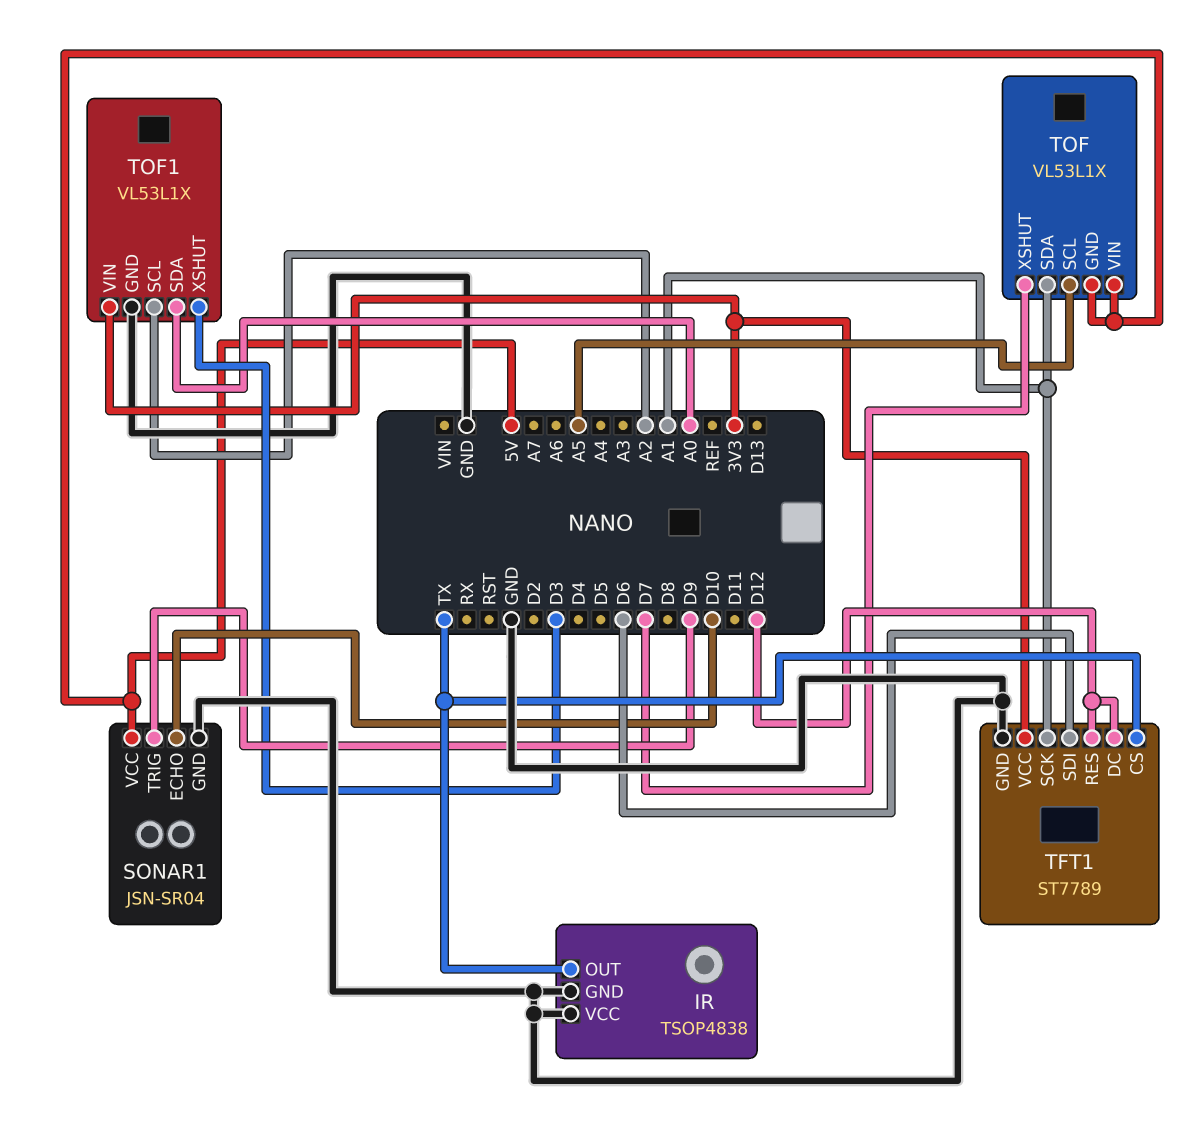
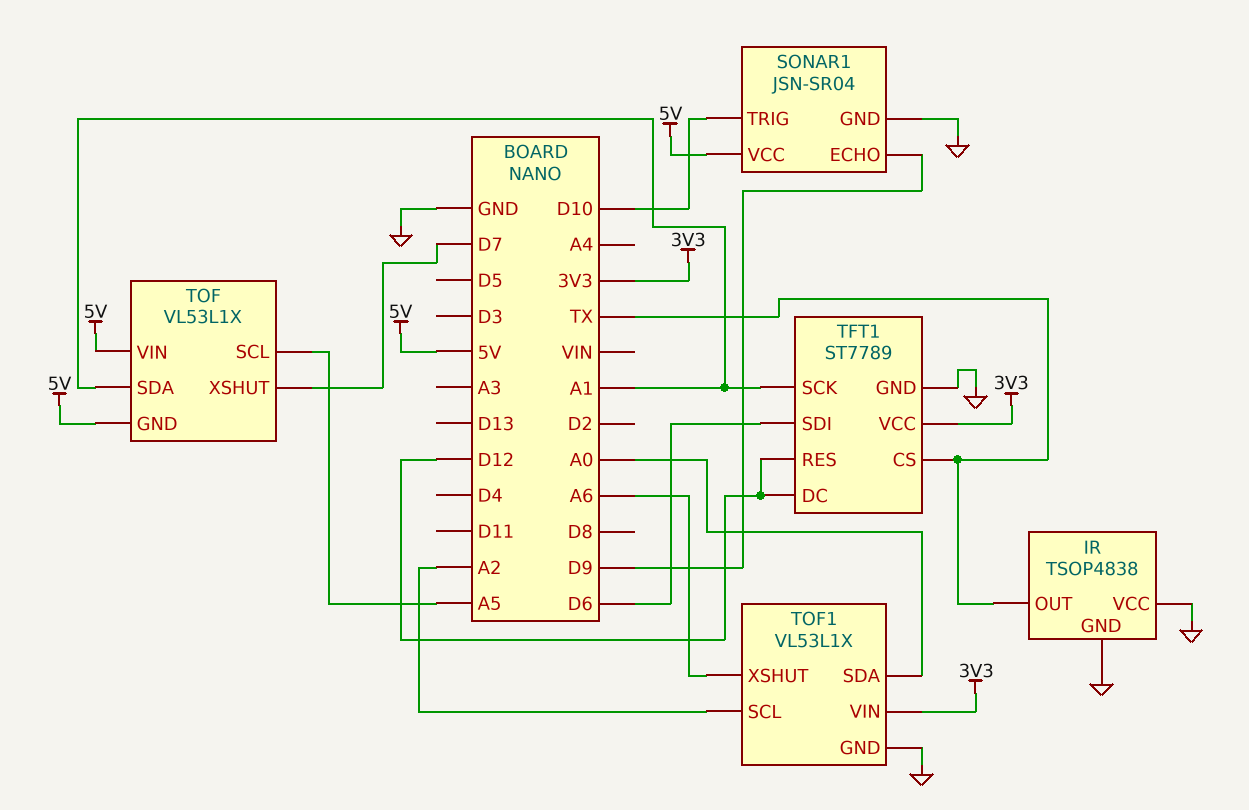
SONAR1 pin ECHO: D10 -> D9
SONAR1 pin TRIG: D9 -> D10
TOF1 pin XSHUT: D3 -> A6

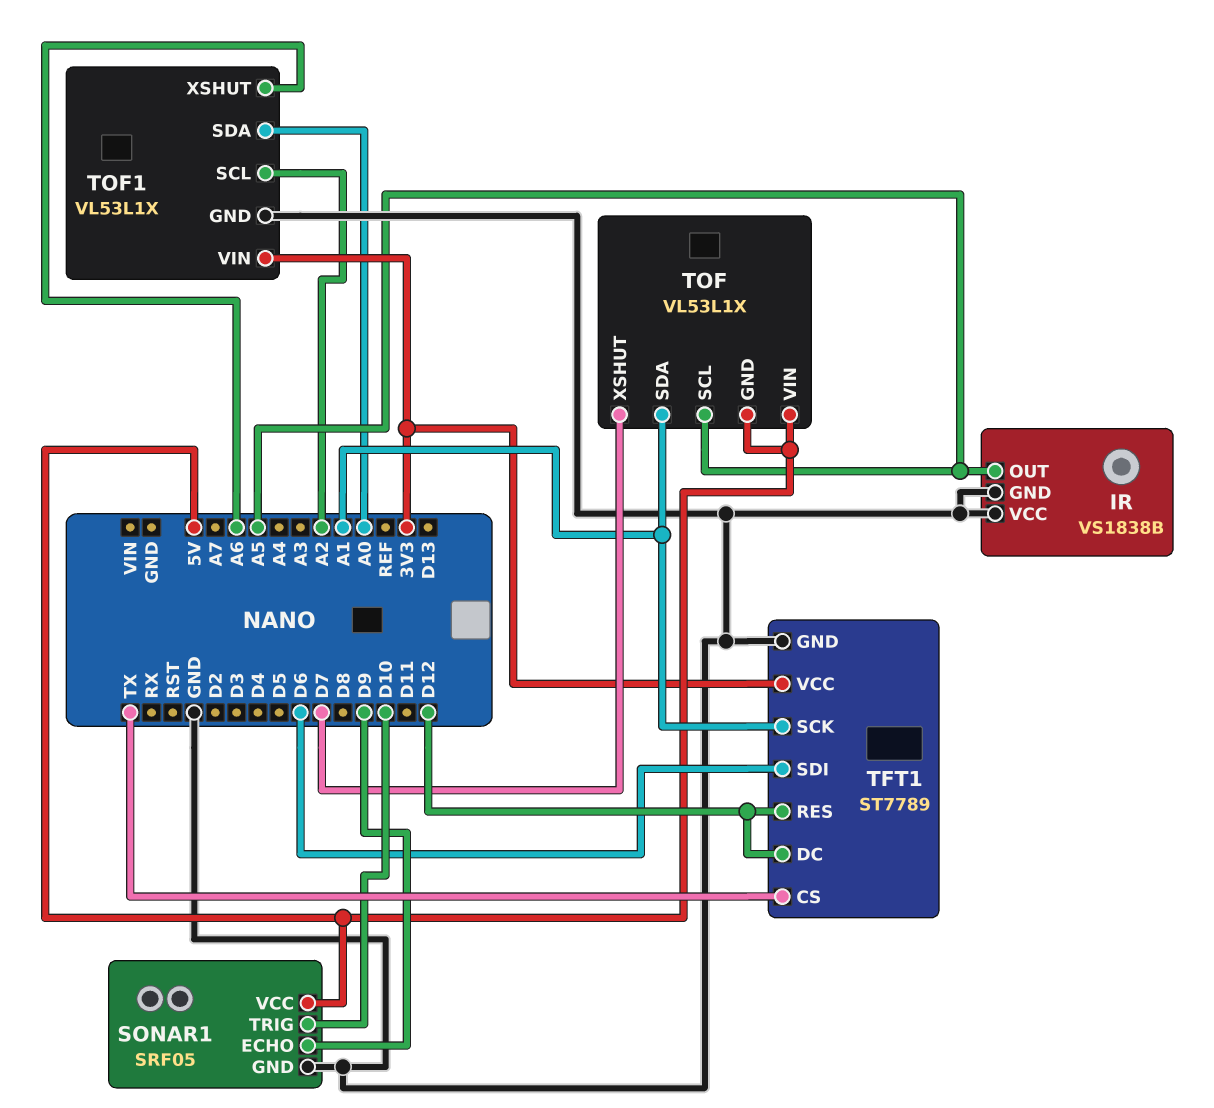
IR: TSOP4838 -> VS1838B
IR pin OUT: TX -> A5
SONAR1: JSN-SR04 -> SRF05

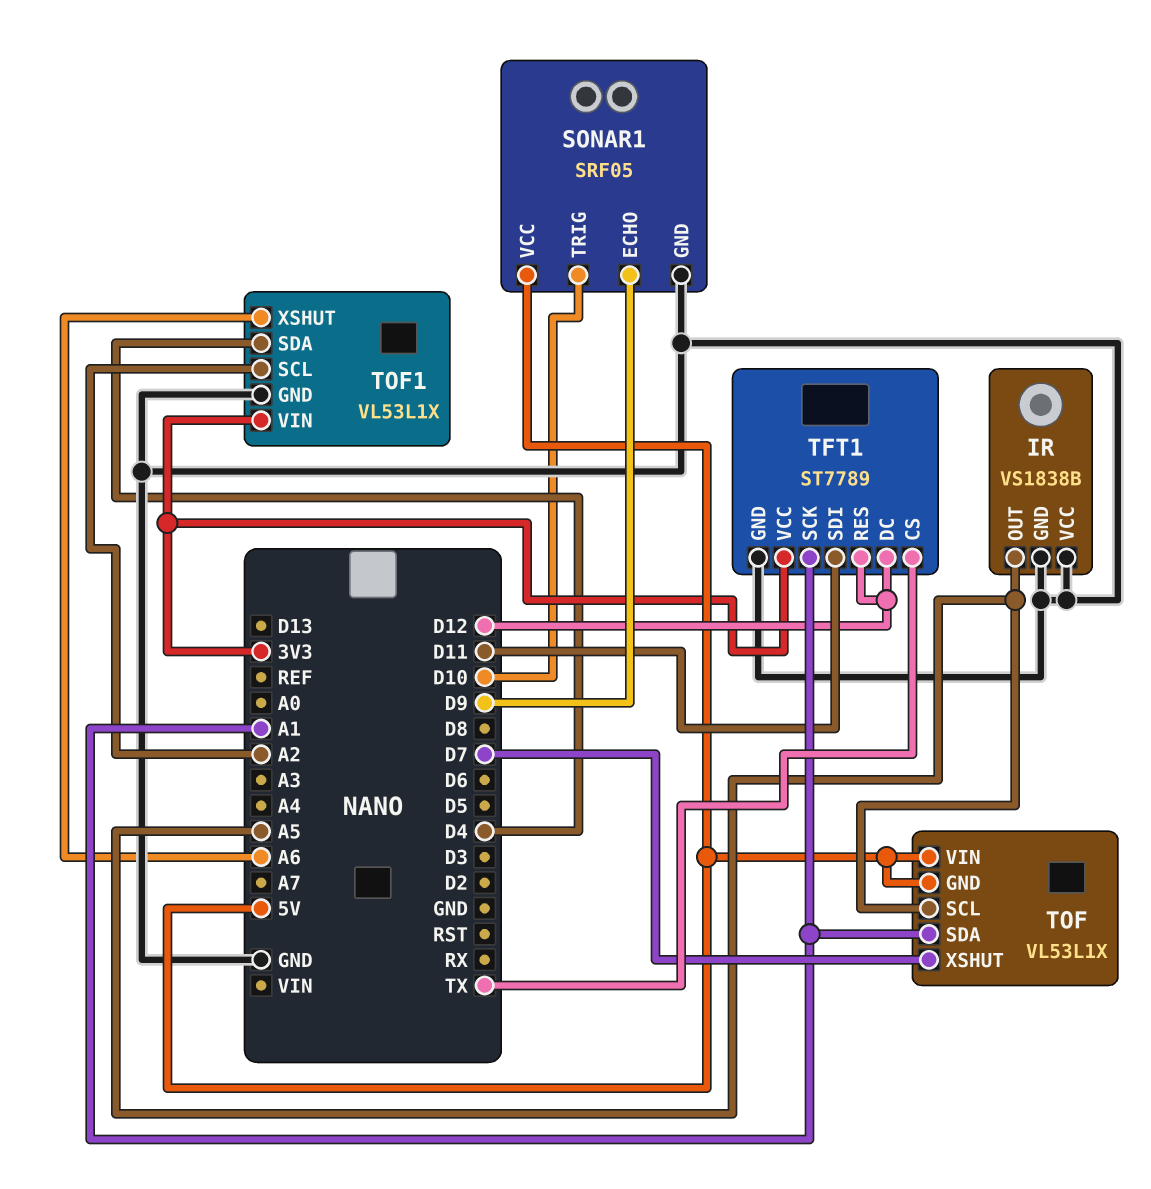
TFT1 pin SDI: D6 -> D11
TOF1 pin SDA: A0 -> D4

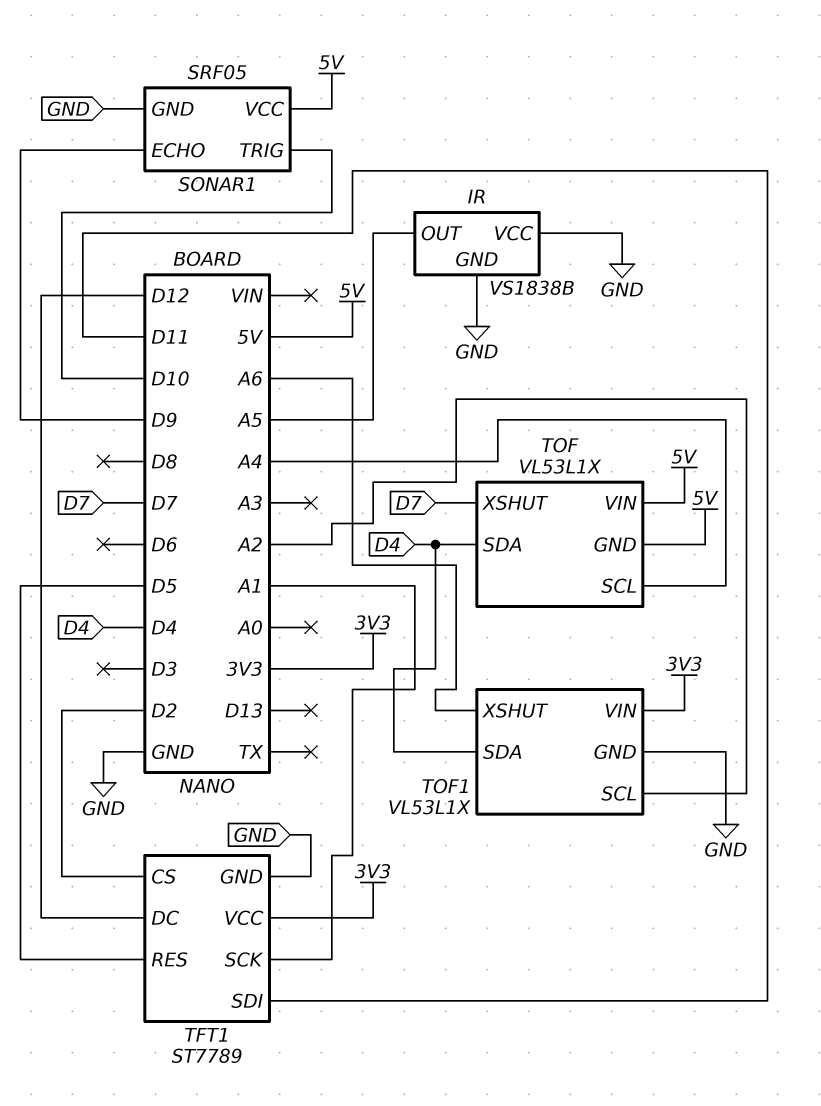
TFT1 pin CS: TX -> D2
TFT1 pin RES: D12 -> D5
TOF pin SCL: A5 -> A4
TOF pin SDA: A1 -> D4

